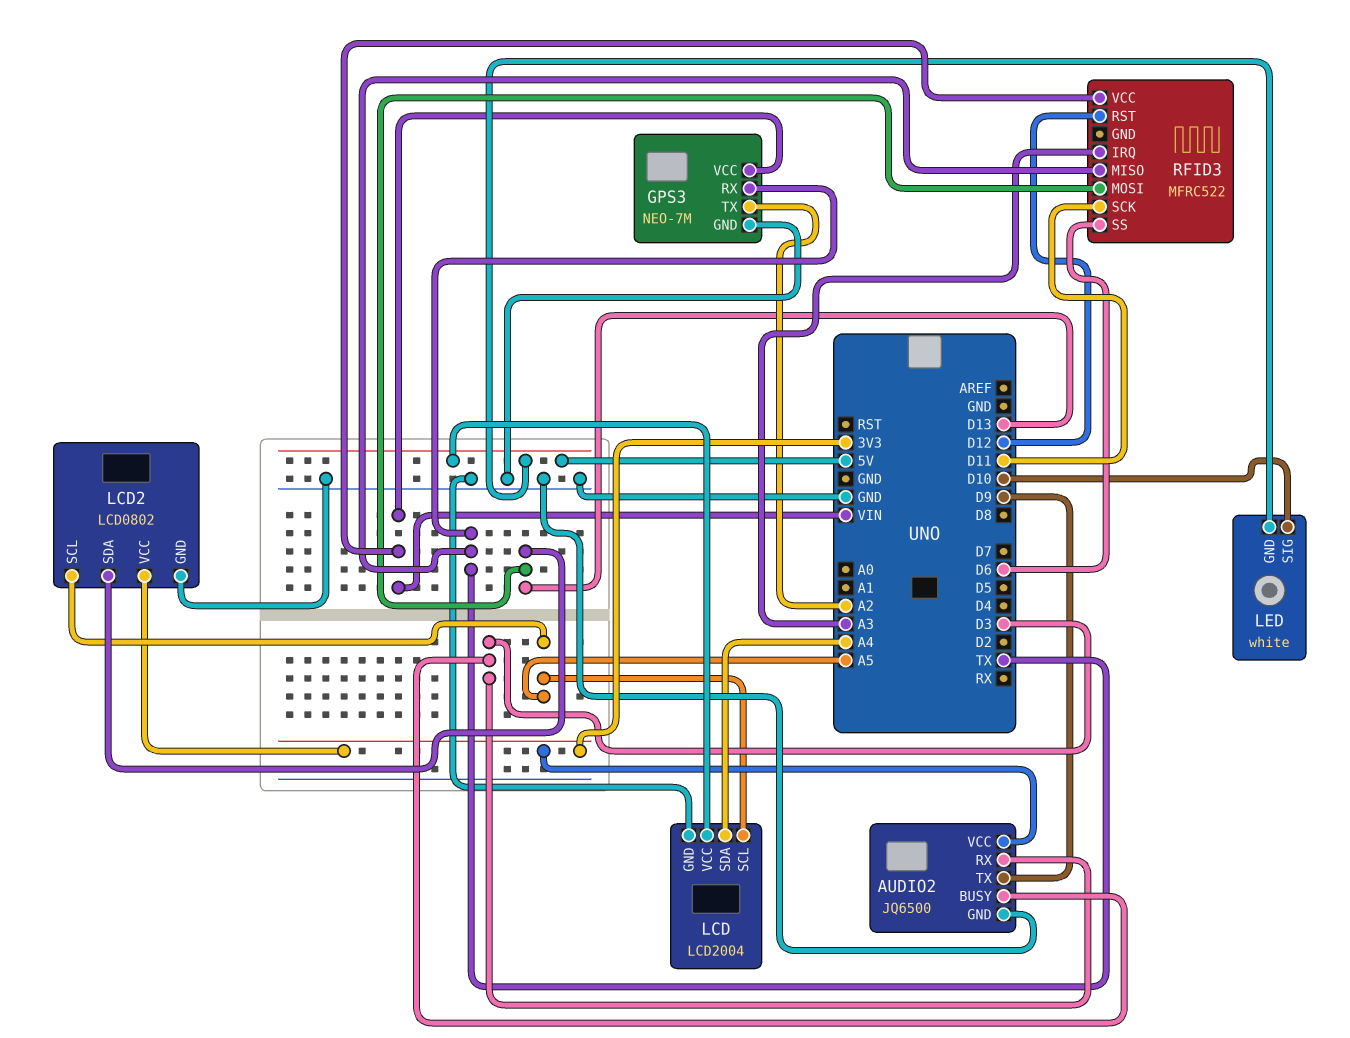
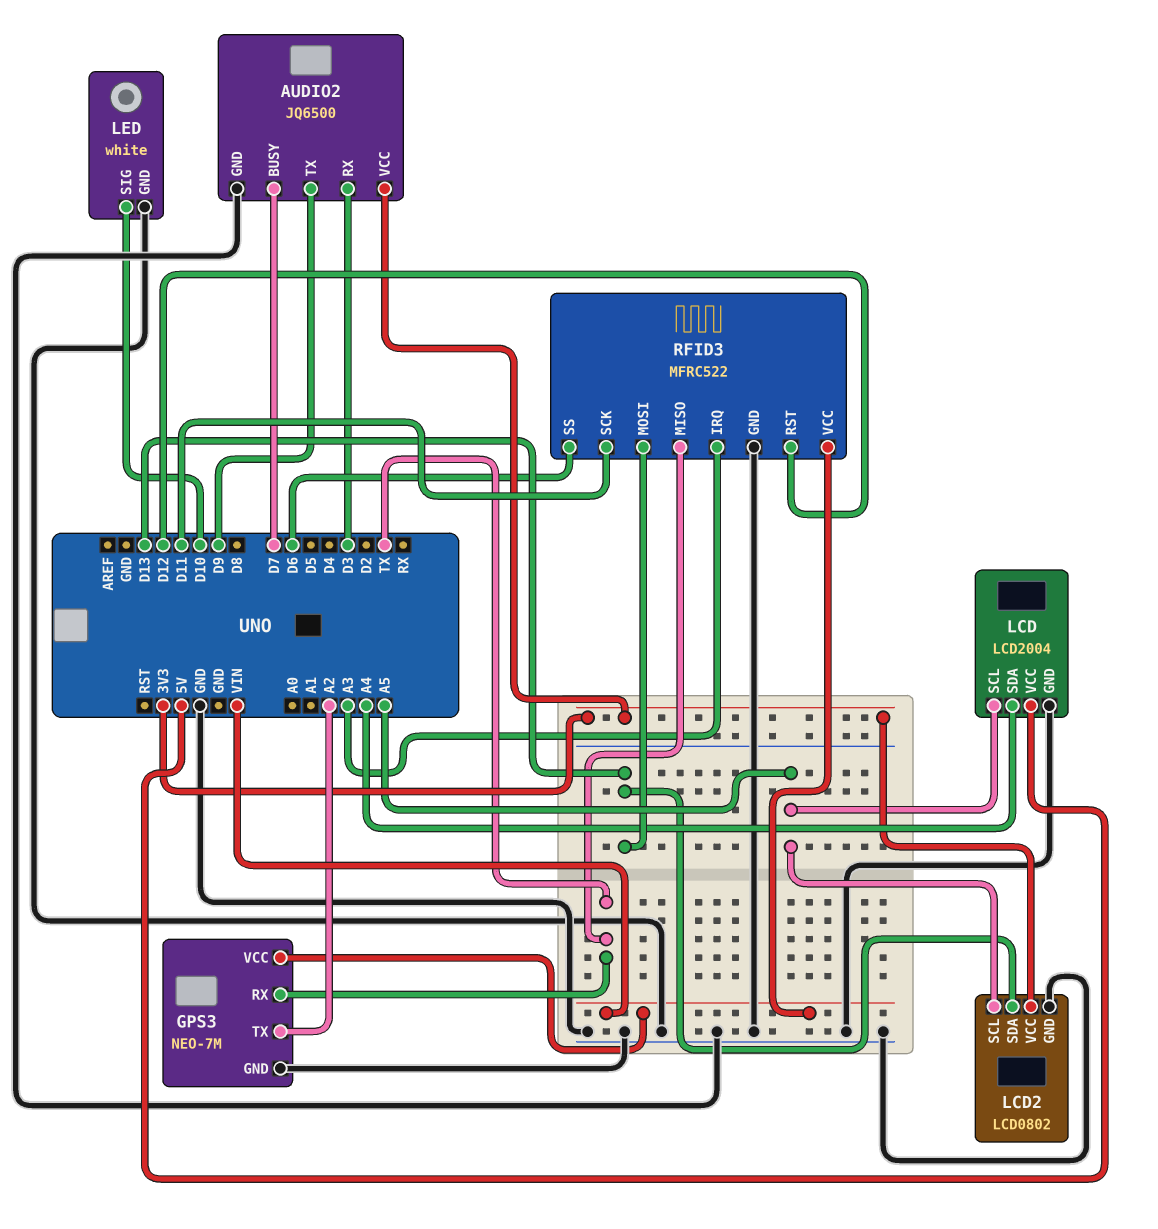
AUDIO2 pin BUSY: D3 -> D7
LED pin GND: 5V -> GND
RFID3 pin GND: none -> GND

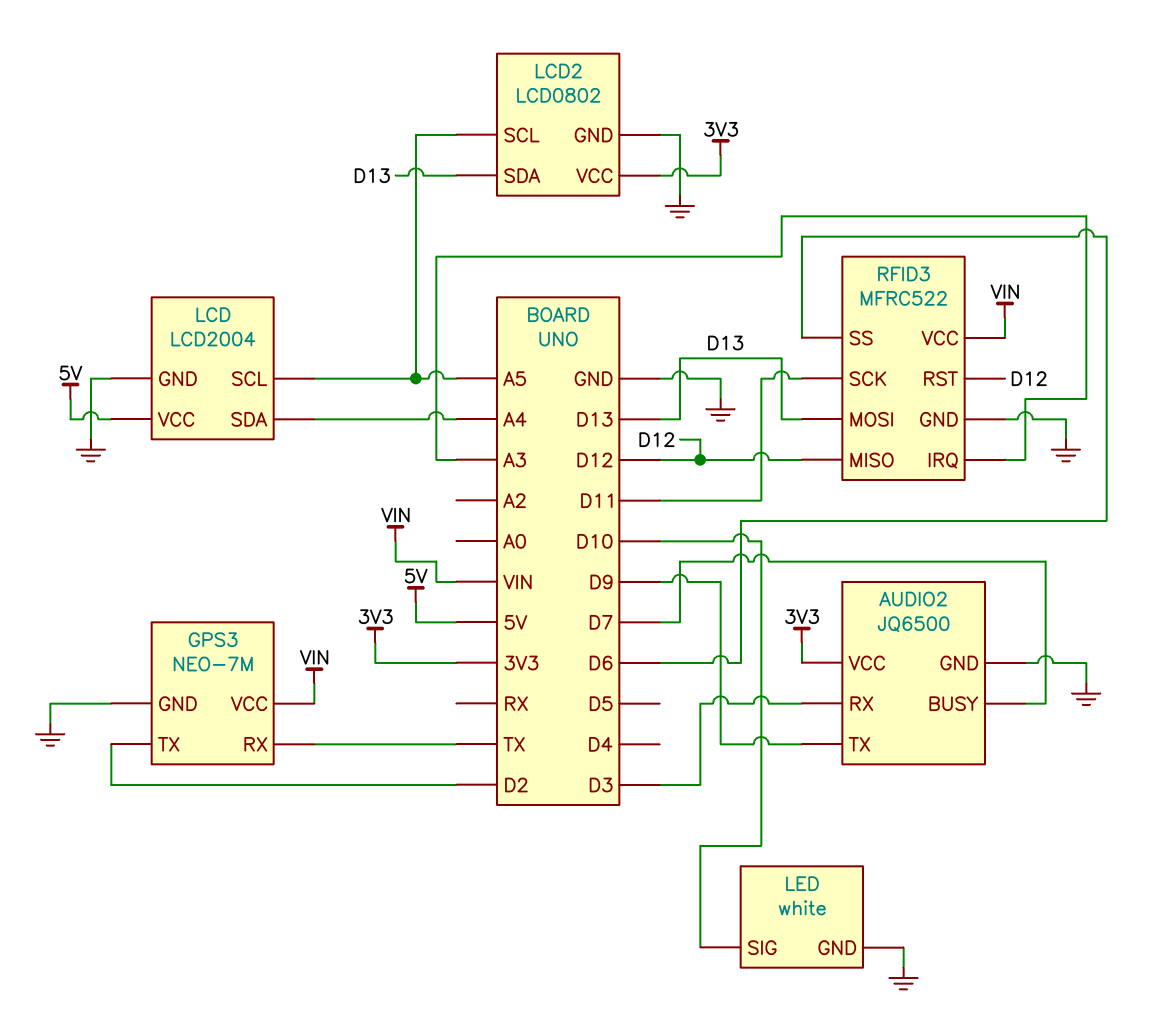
GPS3 pin TX: A2 -> D2
RFID3 pin MISO: TX -> D12

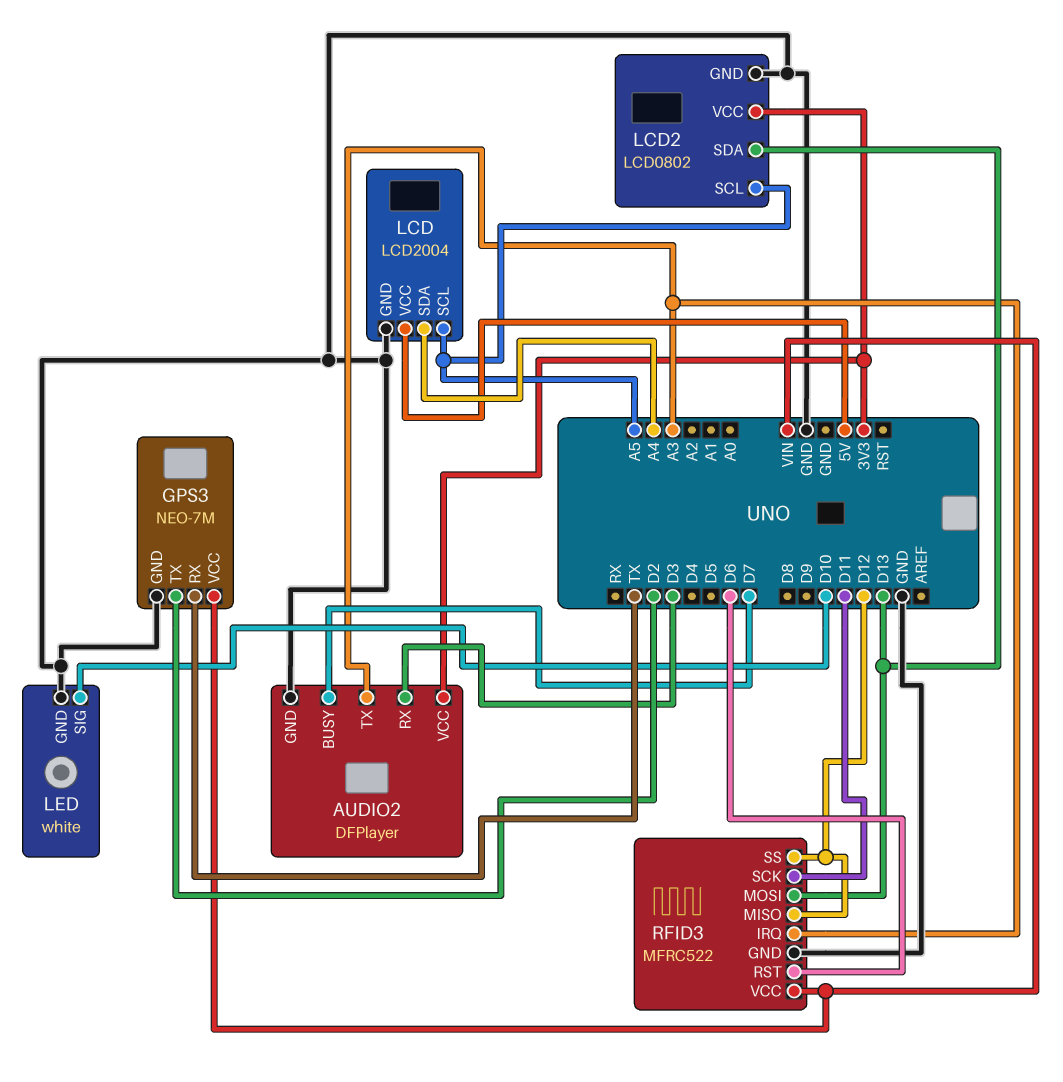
AUDIO2: JQ6500 -> DFPlayer
AUDIO2 pin TX: D9 -> A3
RFID3 pin RST: D12 -> D6
RFID3 pin SS: D6 -> D12

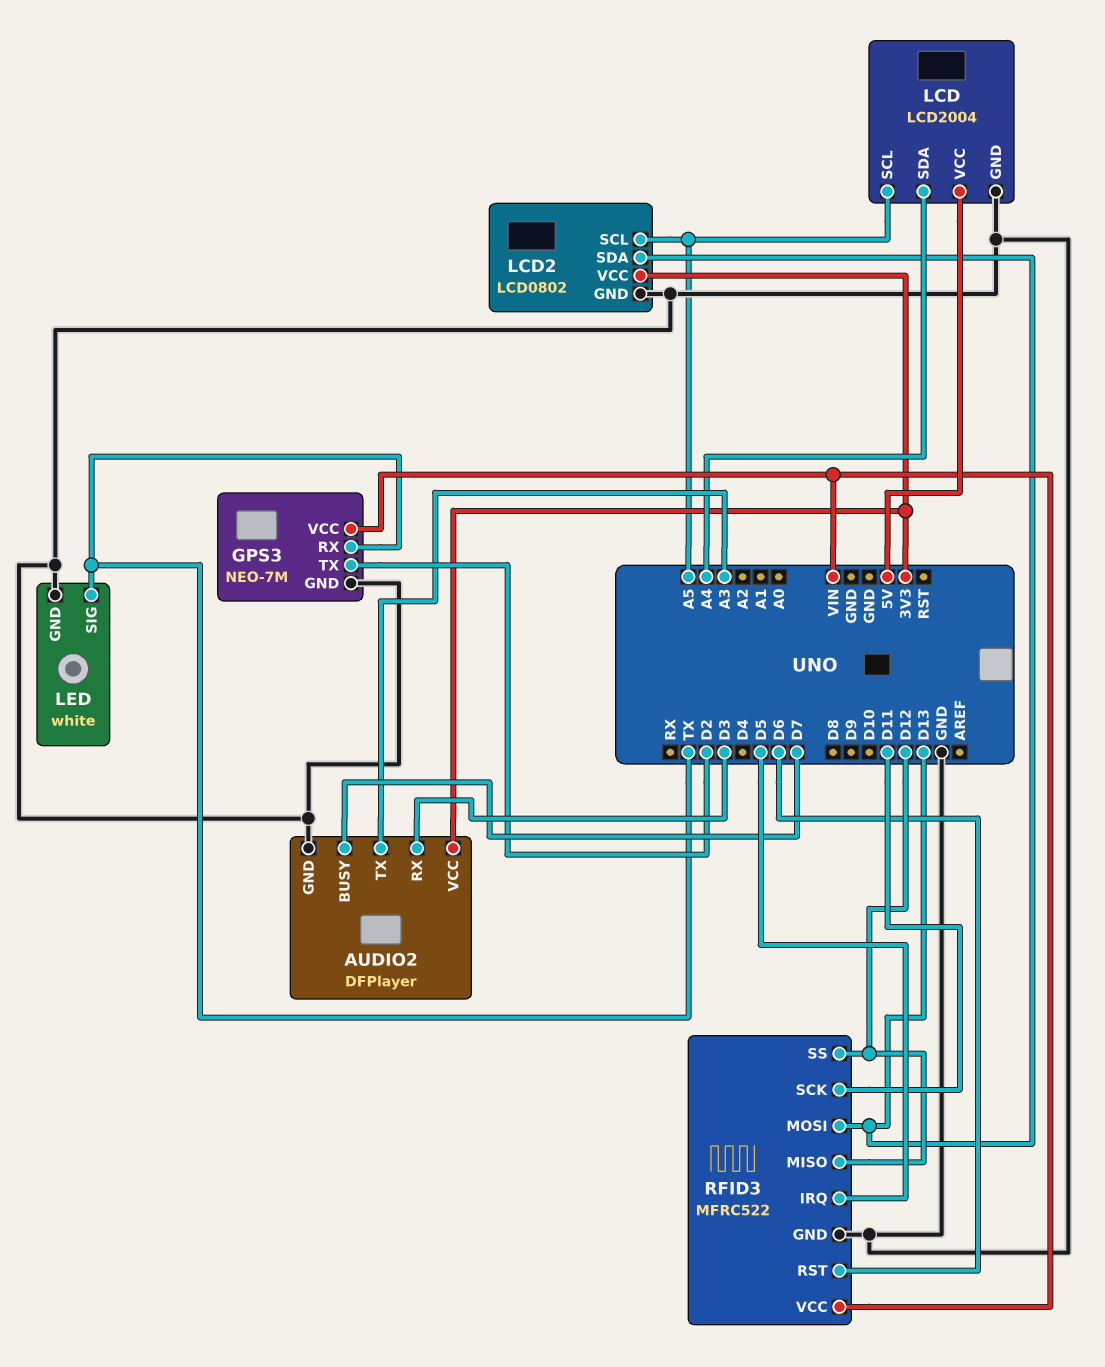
LED pin SIG: D10 -> TX
RFID3 pin IRQ: A3 -> D5

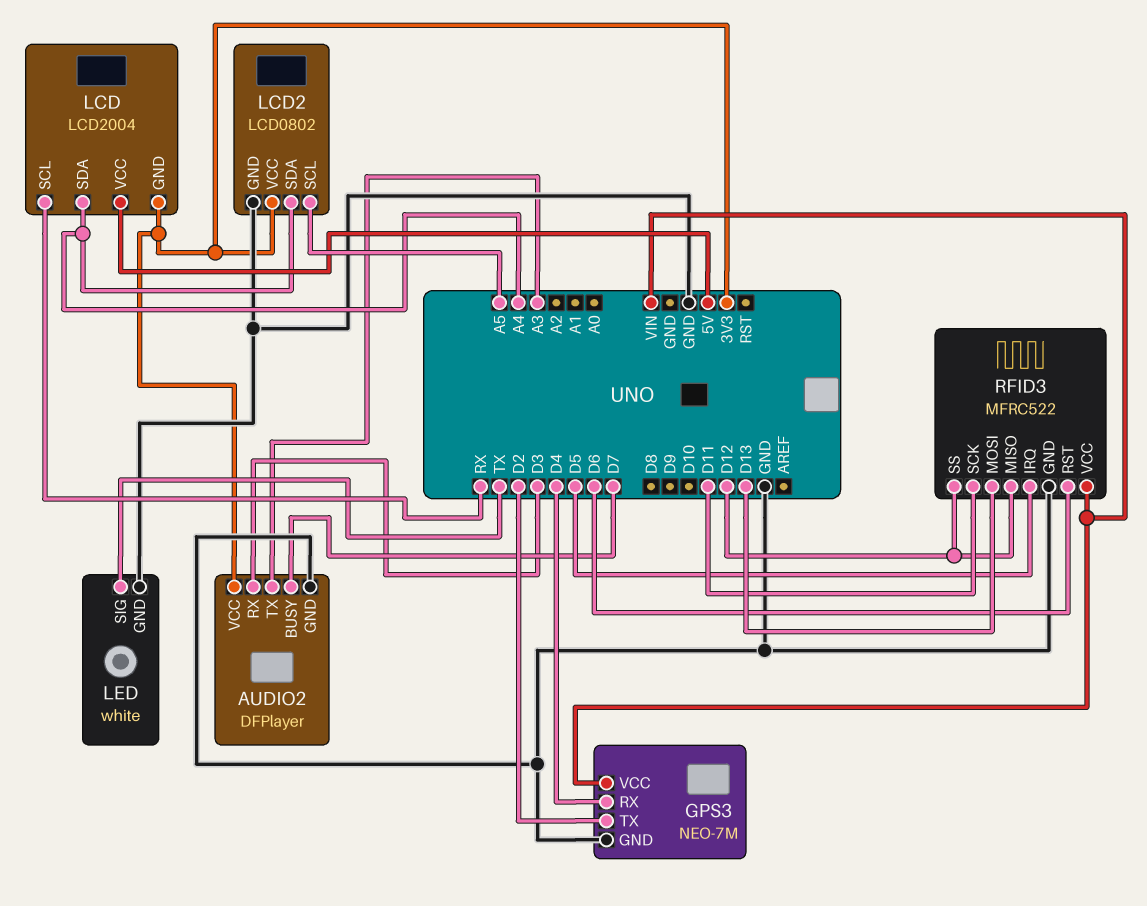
GPS3 pin RX: TX -> D4
LCD pin GND: GND -> 3V3
LCD pin SCL: A5 -> RX
LCD2 pin SDA: D13 -> A4

